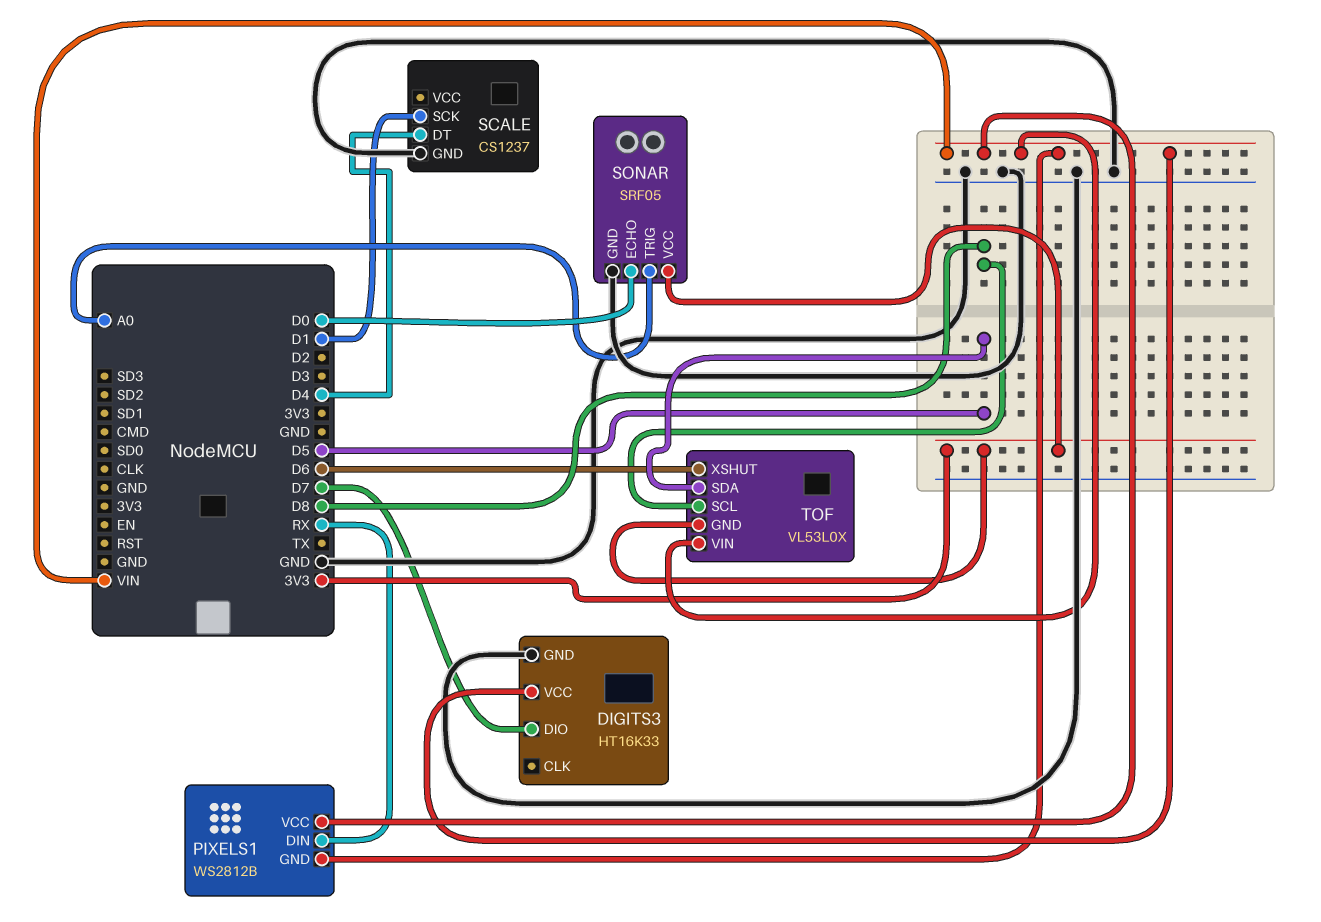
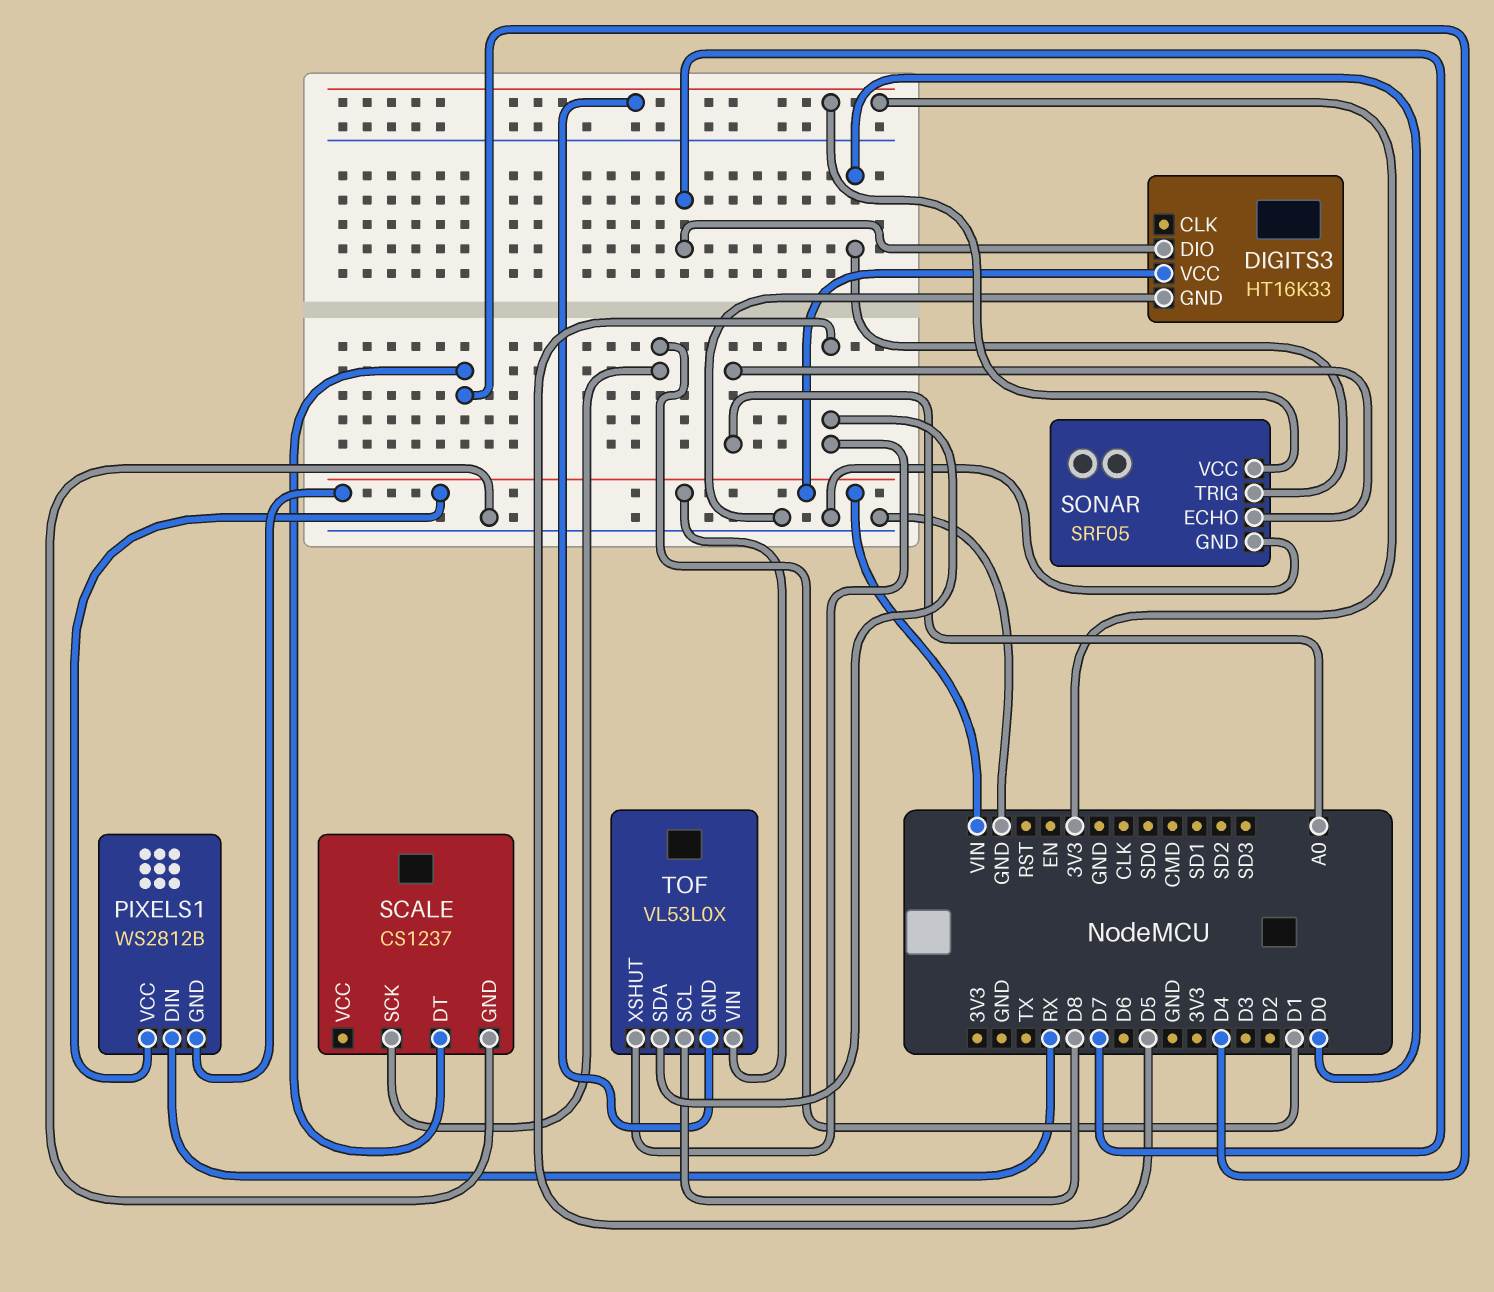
SONAR pin ECHO: D0 -> A0
SONAR pin TRIG: A0 -> D0
TOF pin XSHUT: D6 -> D5

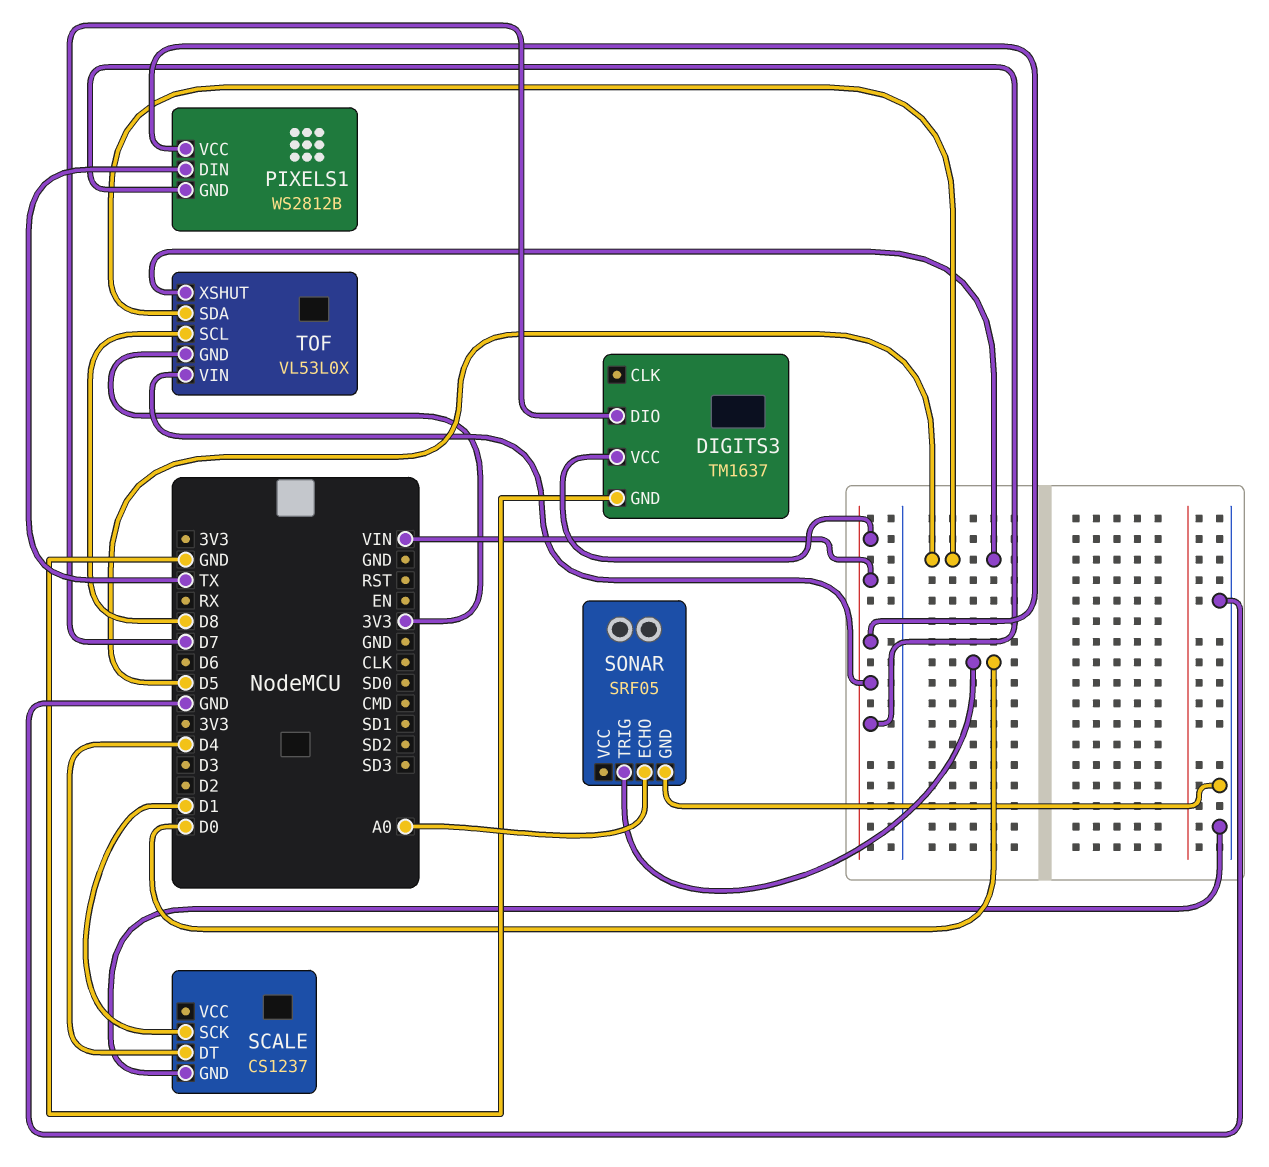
DIGITS3: HT16K33 -> TM1637
PIXELS1 pin DIN: RX -> TX
SONAR pin VCC: 3V3 -> none

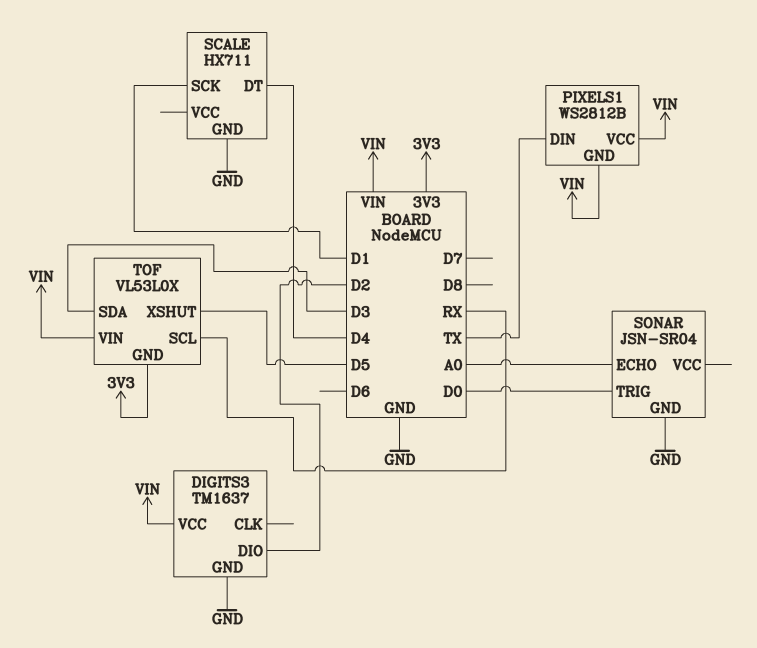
DIGITS3 pin DIO: D7 -> D2
SCALE: CS1237 -> HX711
SONAR: SRF05 -> JSN-SR04
TOF pin SCL: D8 -> RX
TOF pin SDA: D5 -> D3

